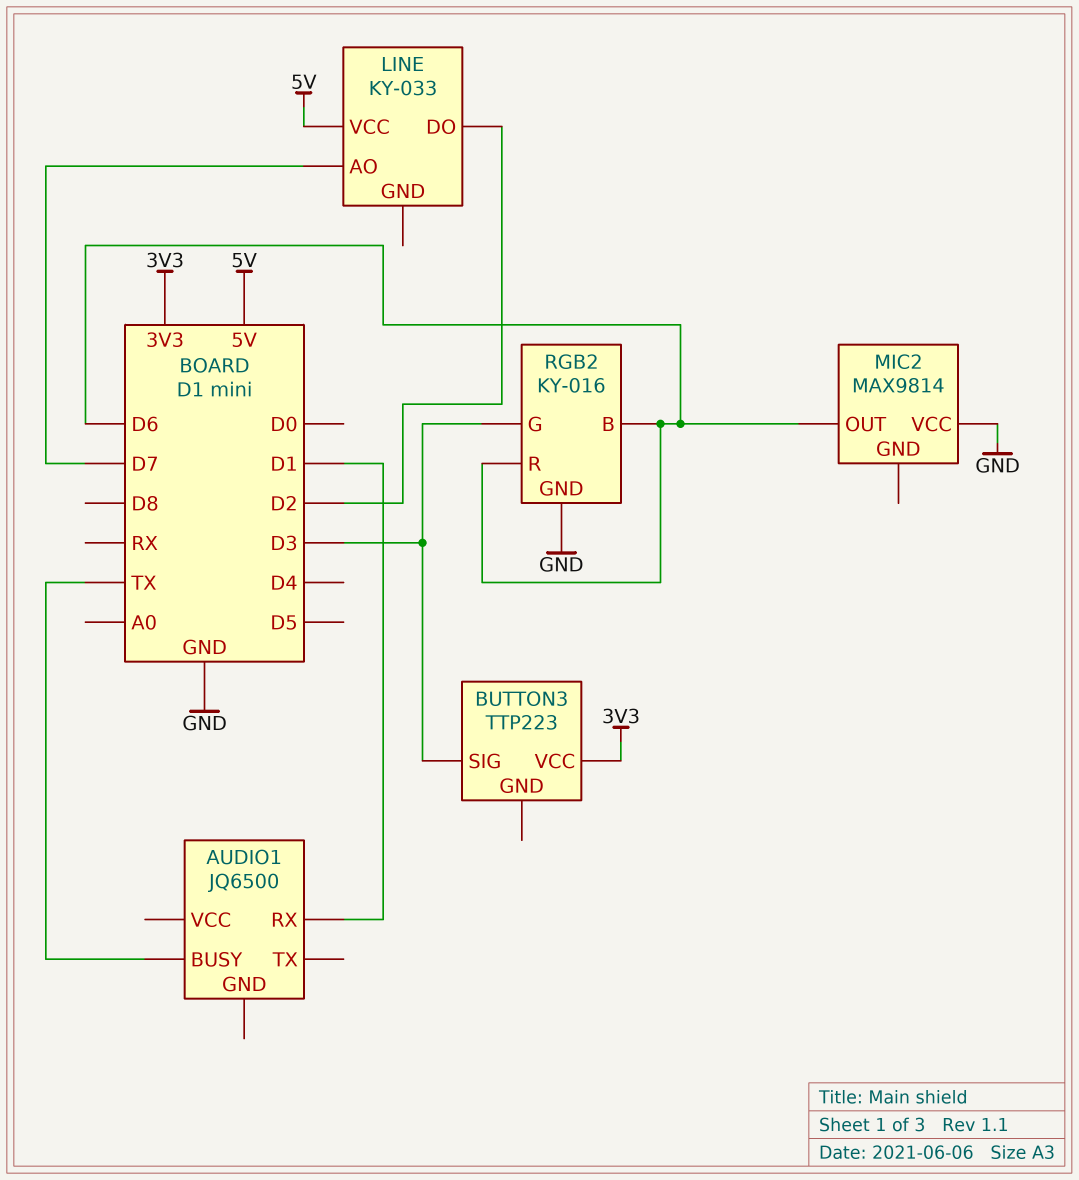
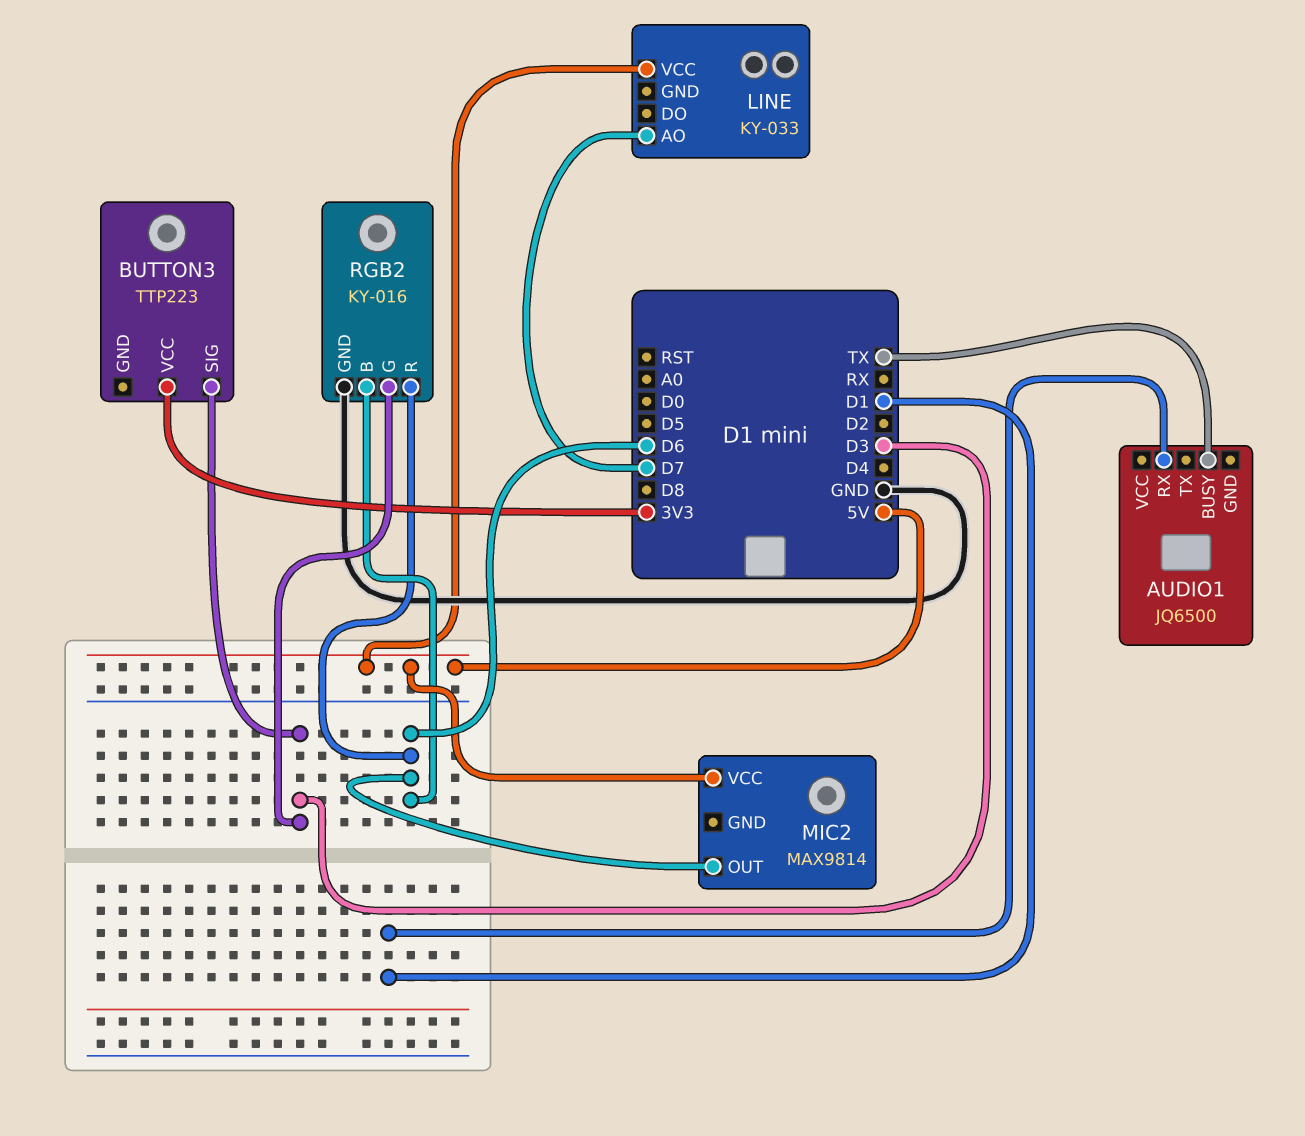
LINE pin DO: D2 -> none
MIC2 pin VCC: GND -> 5V

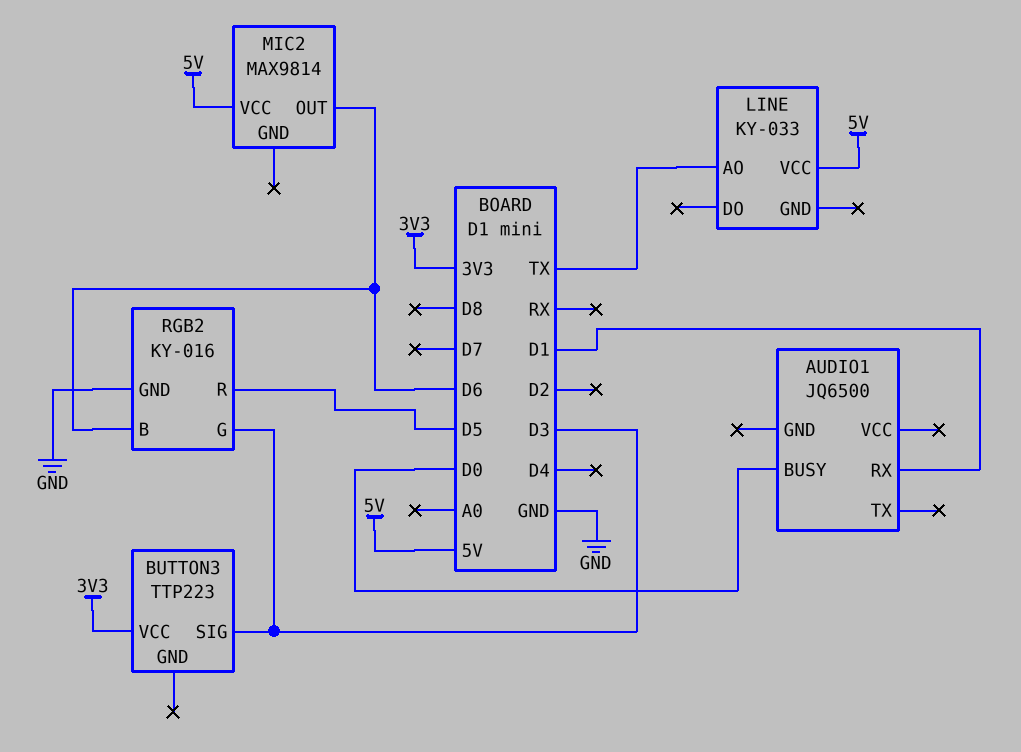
AUDIO1 pin BUSY: TX -> D0
LINE pin AO: D7 -> TX
RGB2 pin R: D6 -> D5

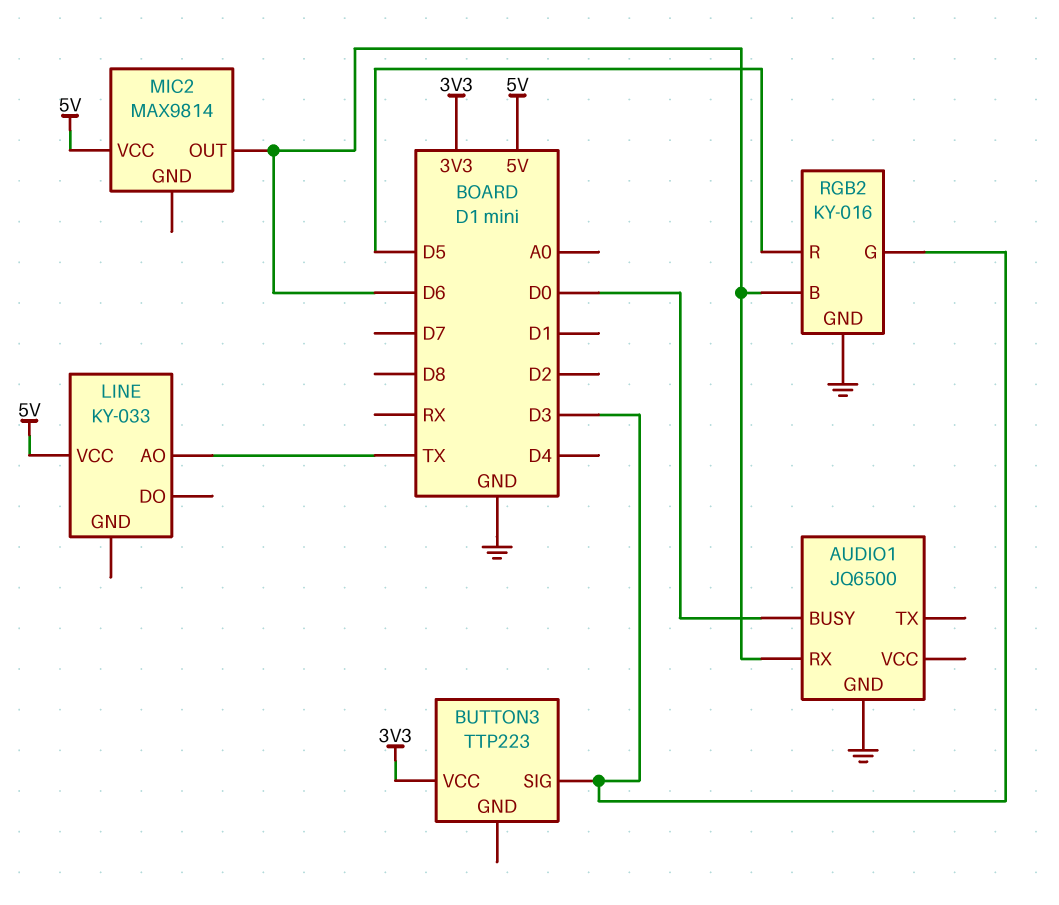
AUDIO1 pin GND: none -> GND
AUDIO1 pin RX: D1 -> D6

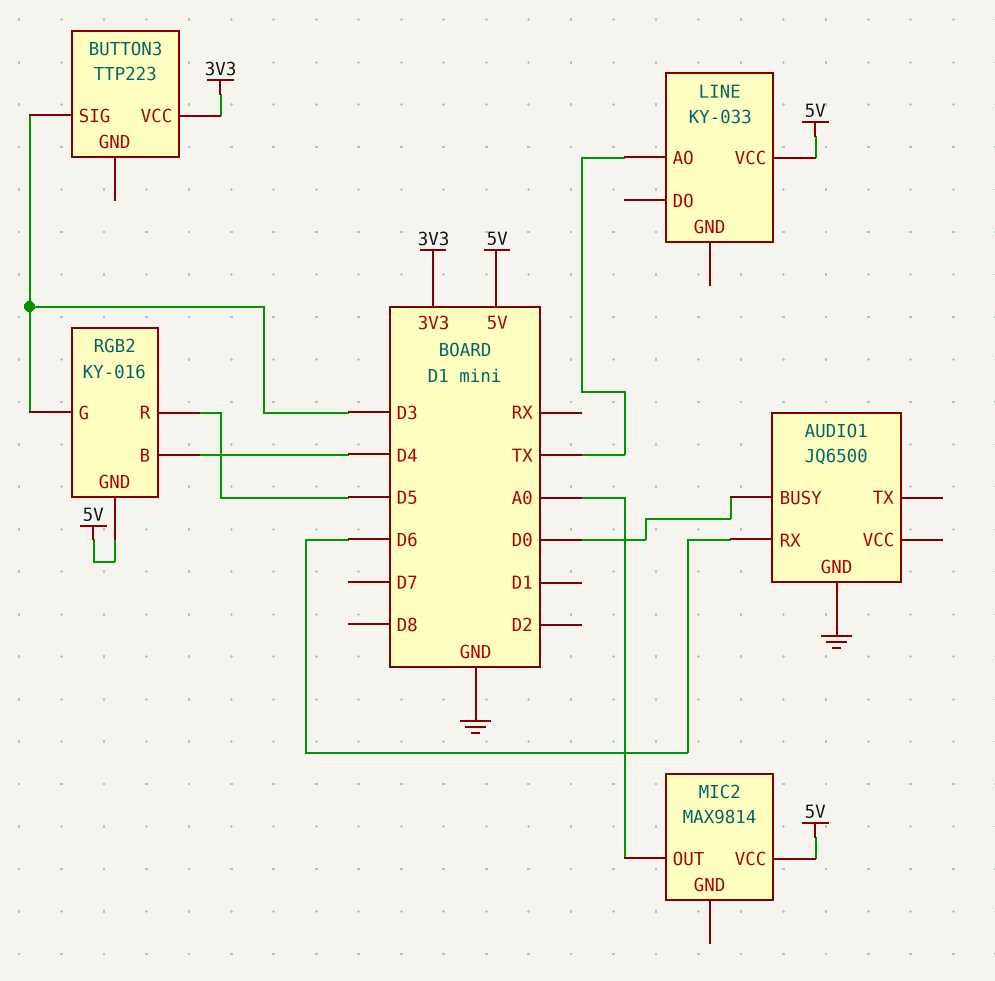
MIC2 pin OUT: D6 -> A0
RGB2 pin B: D6 -> D4
RGB2 pin GND: GND -> 5V

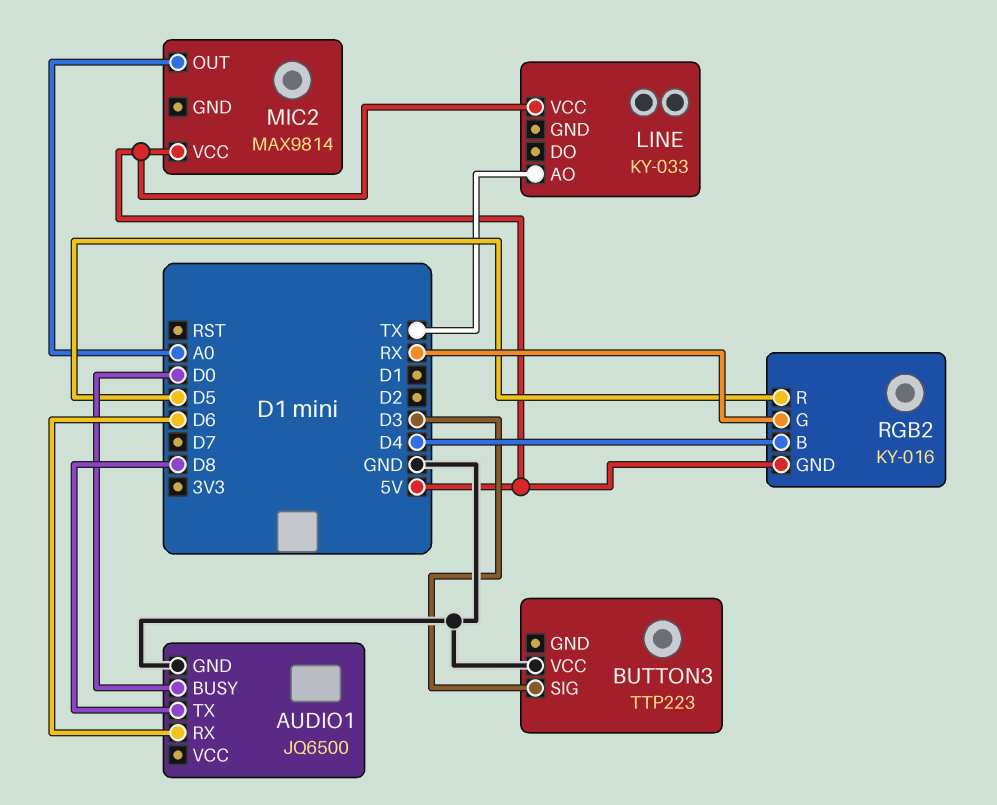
AUDIO1 pin TX: none -> D8
BUTTON3 pin VCC: 3V3 -> GND
RGB2 pin G: D3 -> RX

